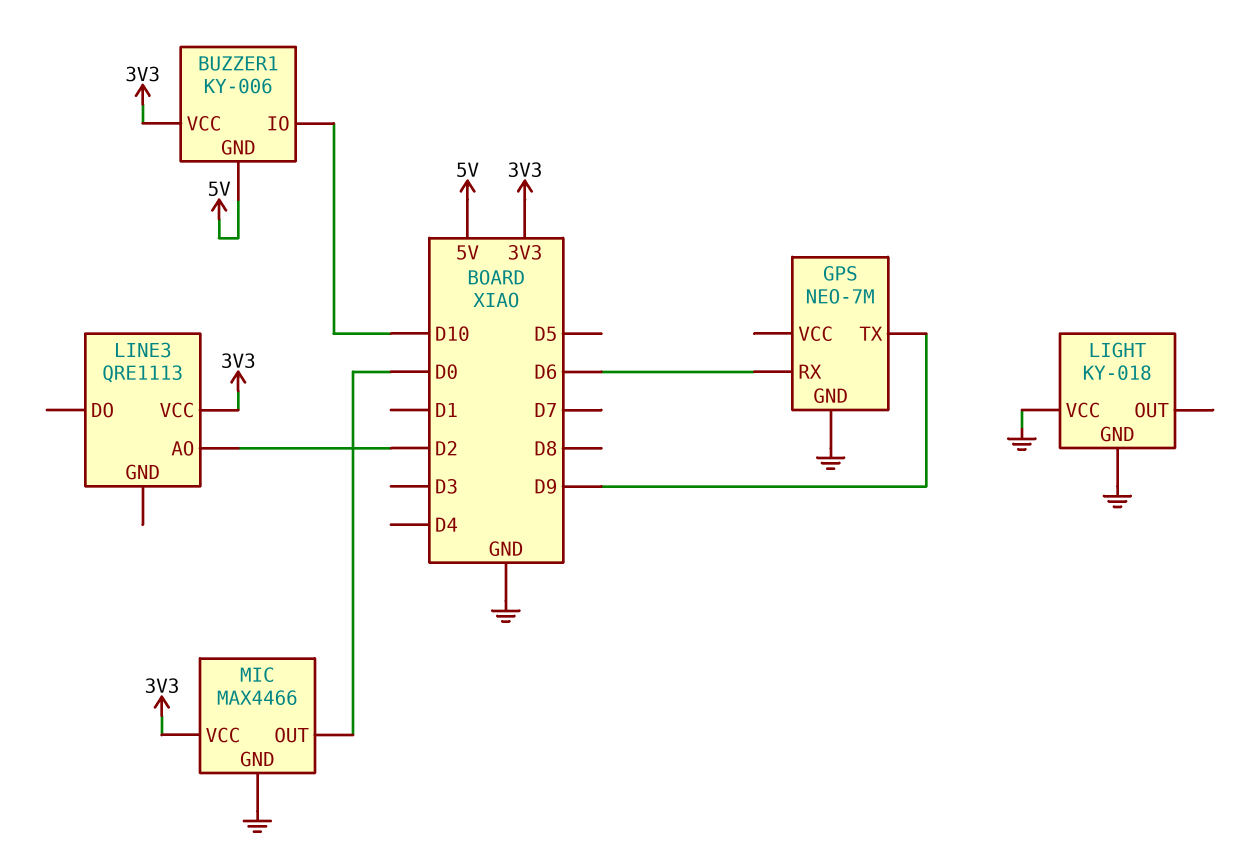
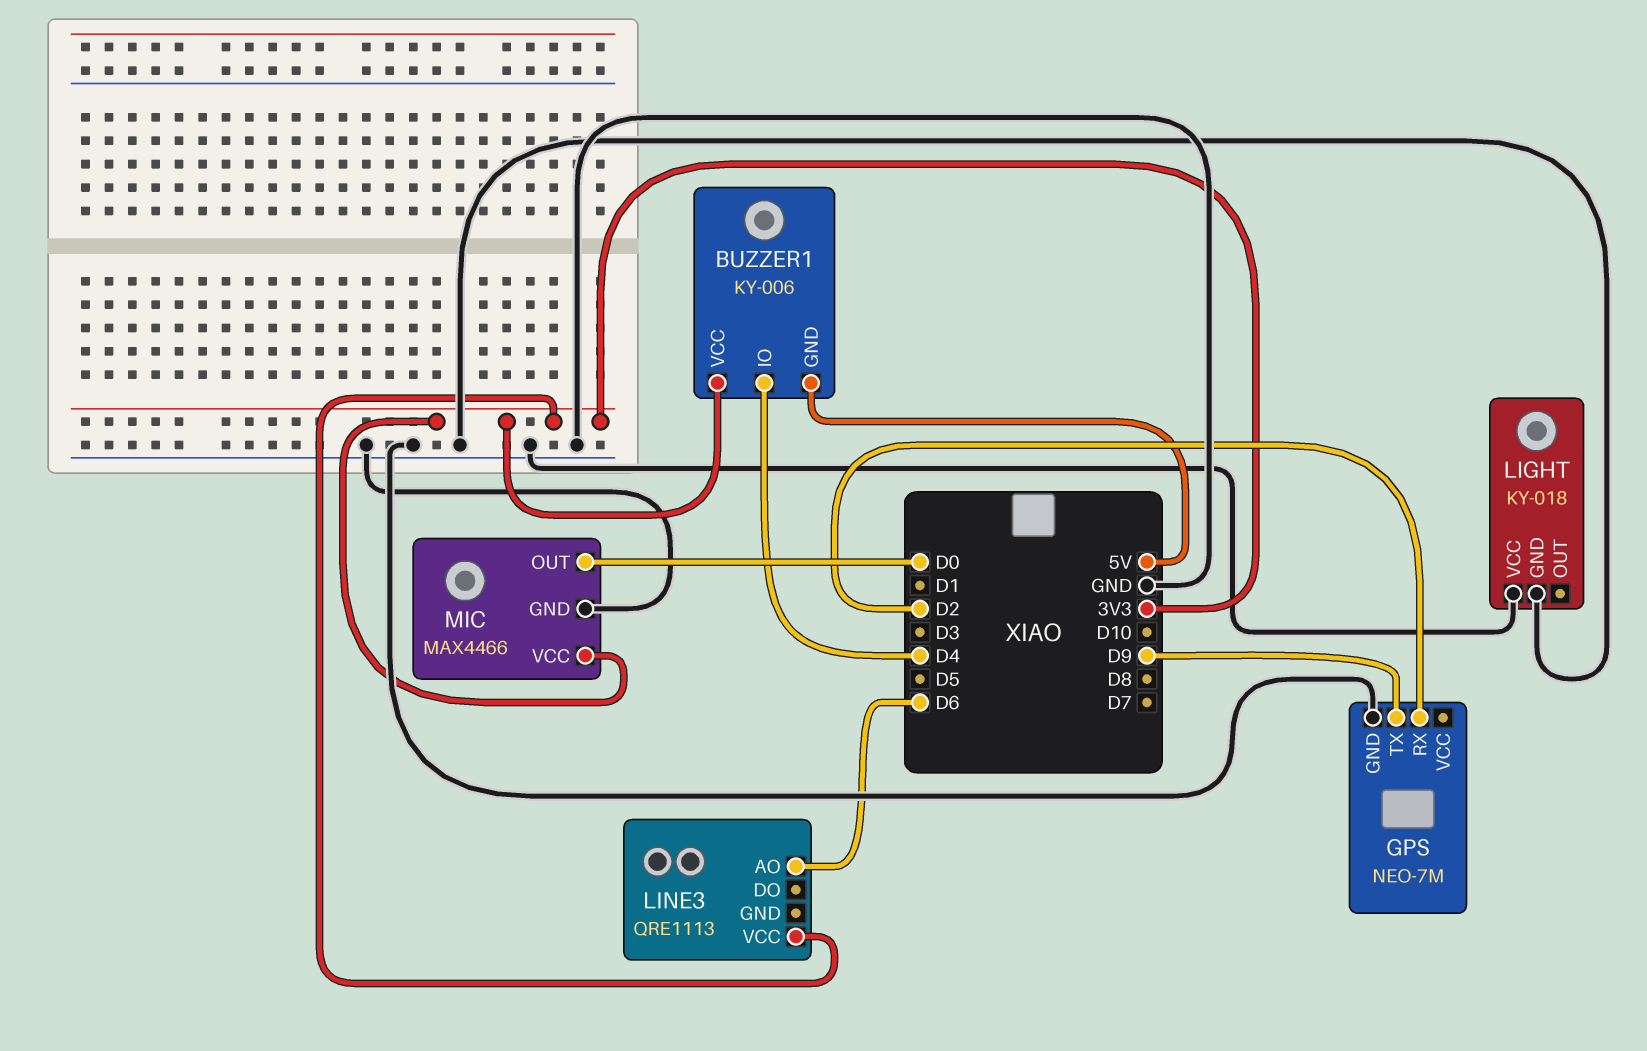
BUZZER1 pin IO: D10 -> D4
GPS pin RX: D6 -> D2
LINE3 pin AO: D2 -> D6

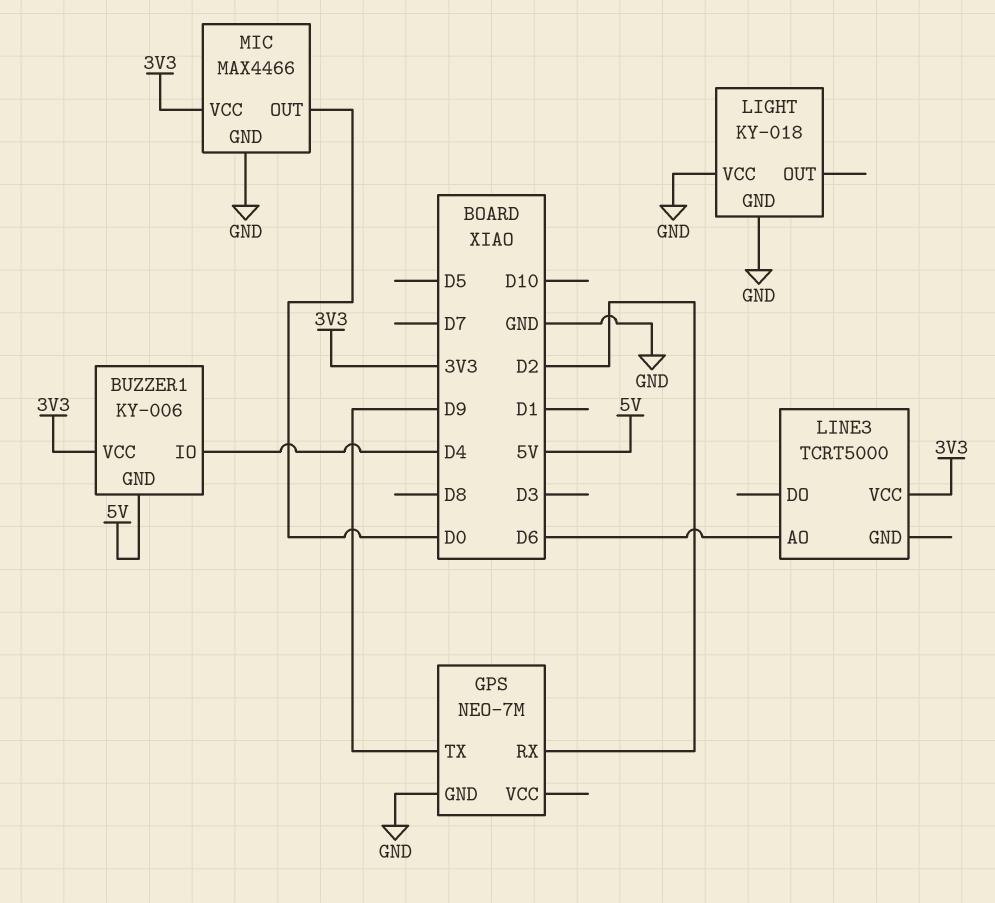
LINE3: QRE1113 -> TCRT5000

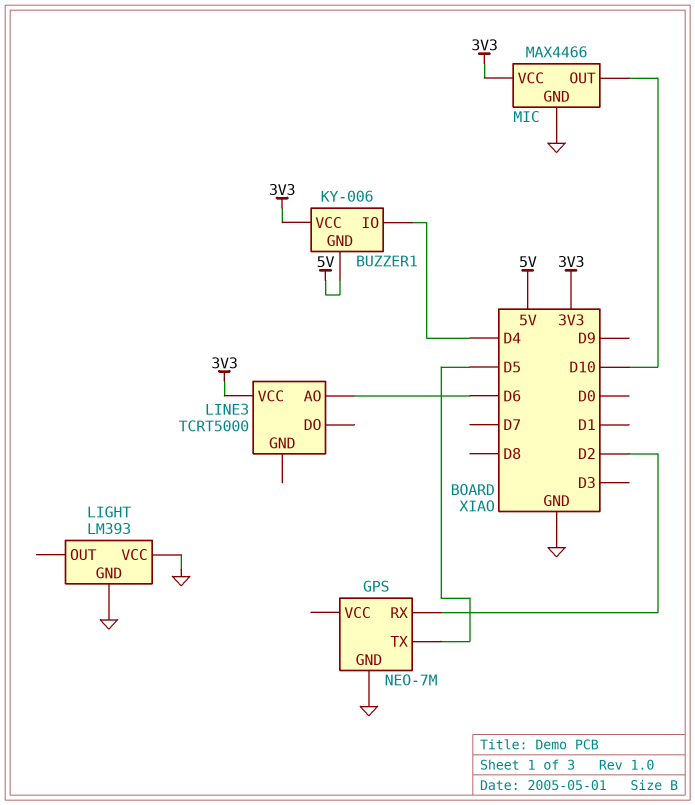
GPS pin TX: D9 -> D5
LIGHT: KY-018 -> LM393
MIC pin OUT: D0 -> D10

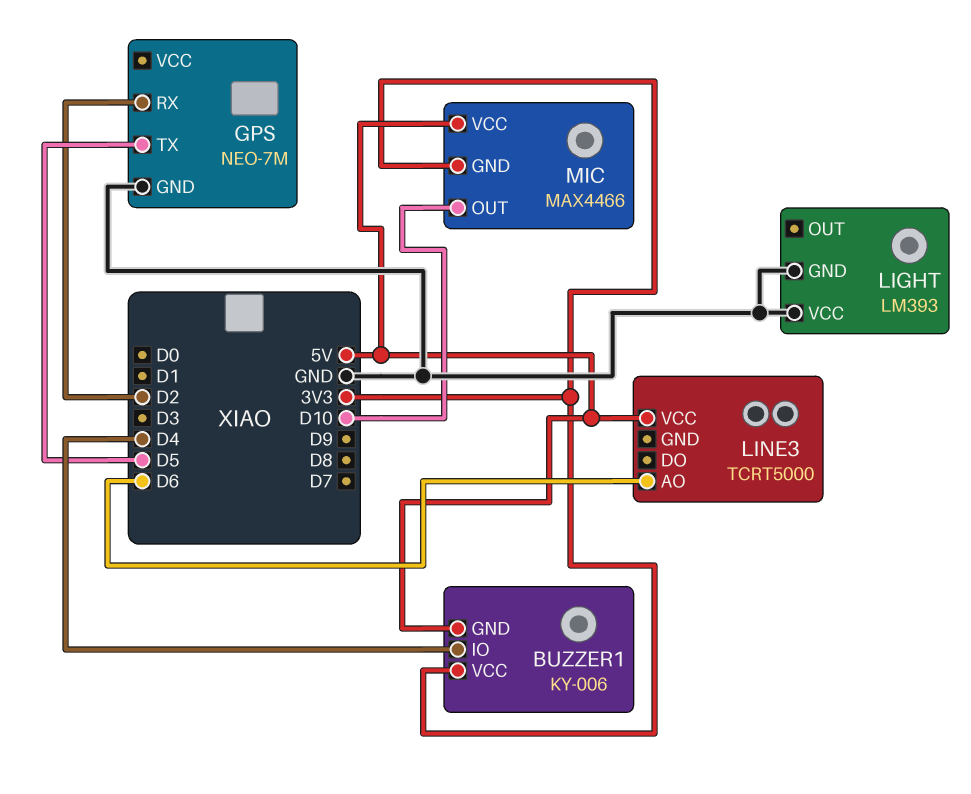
LINE3 pin VCC: 3V3 -> 5V
MIC pin GND: GND -> 3V3
MIC pin VCC: 3V3 -> 5V

